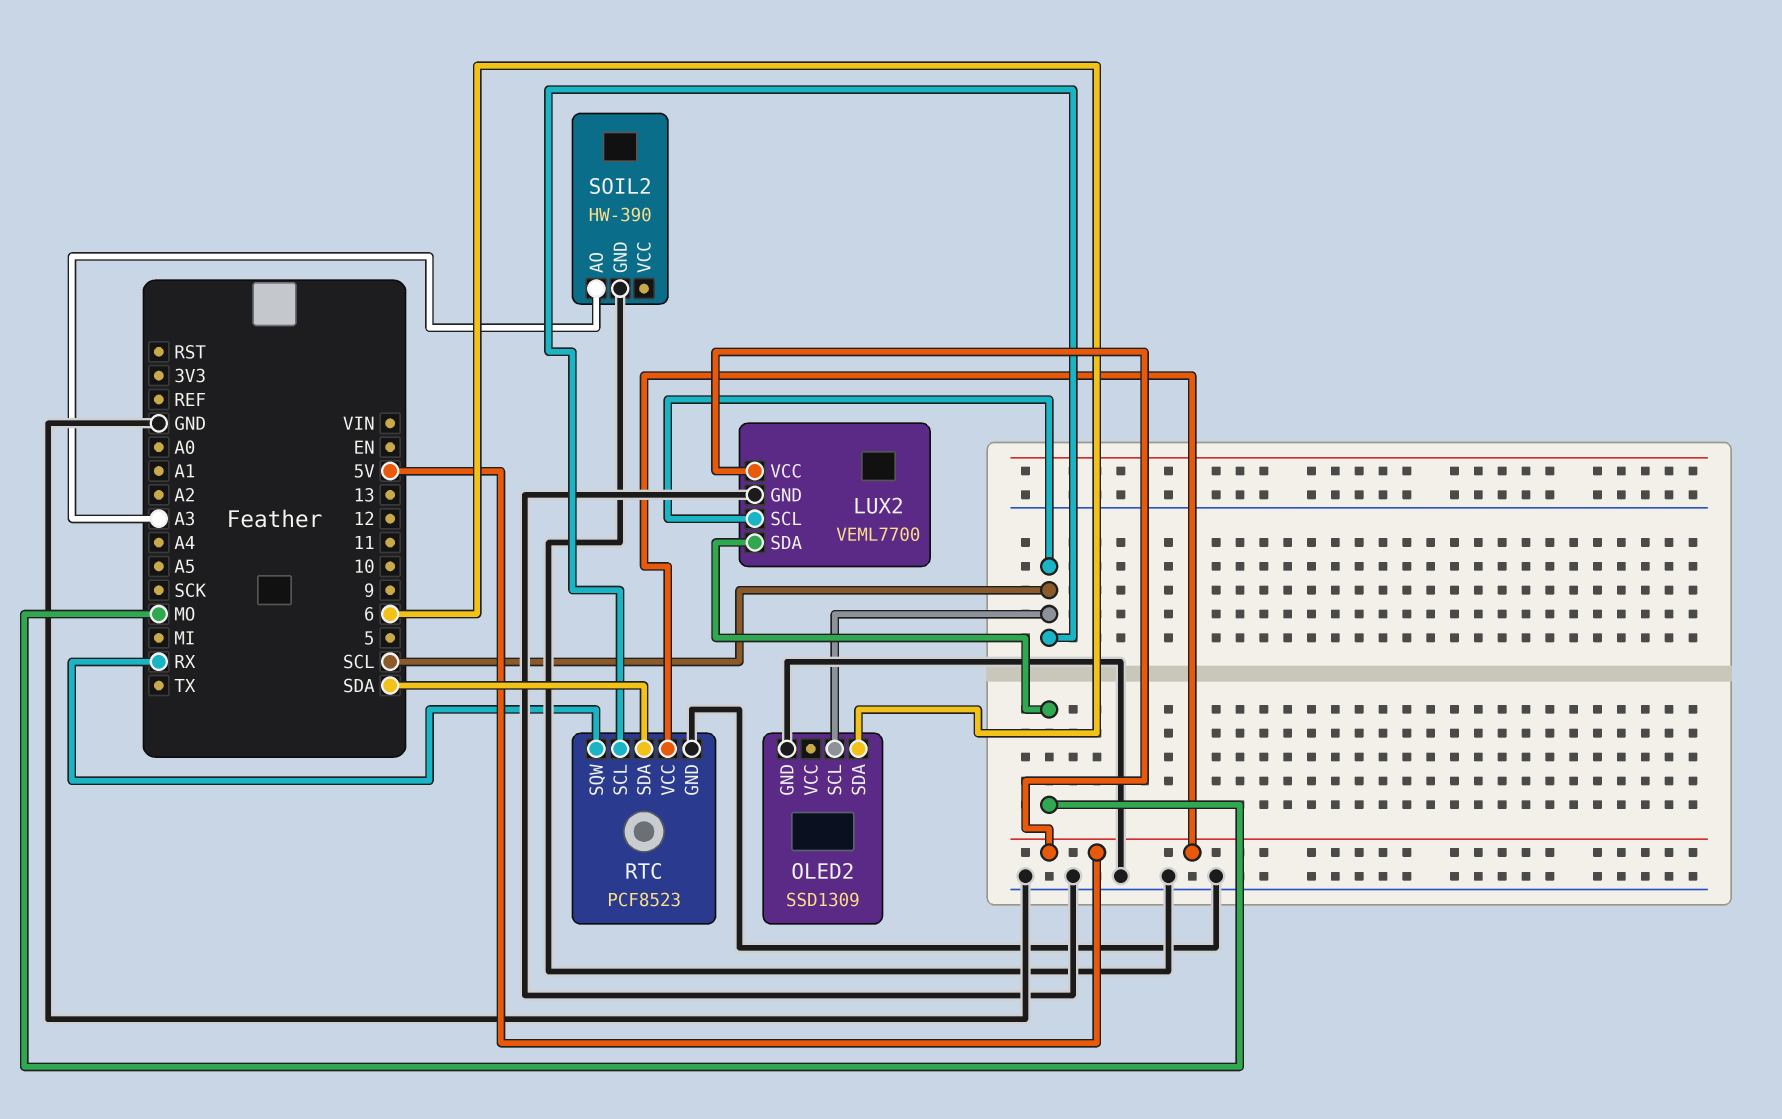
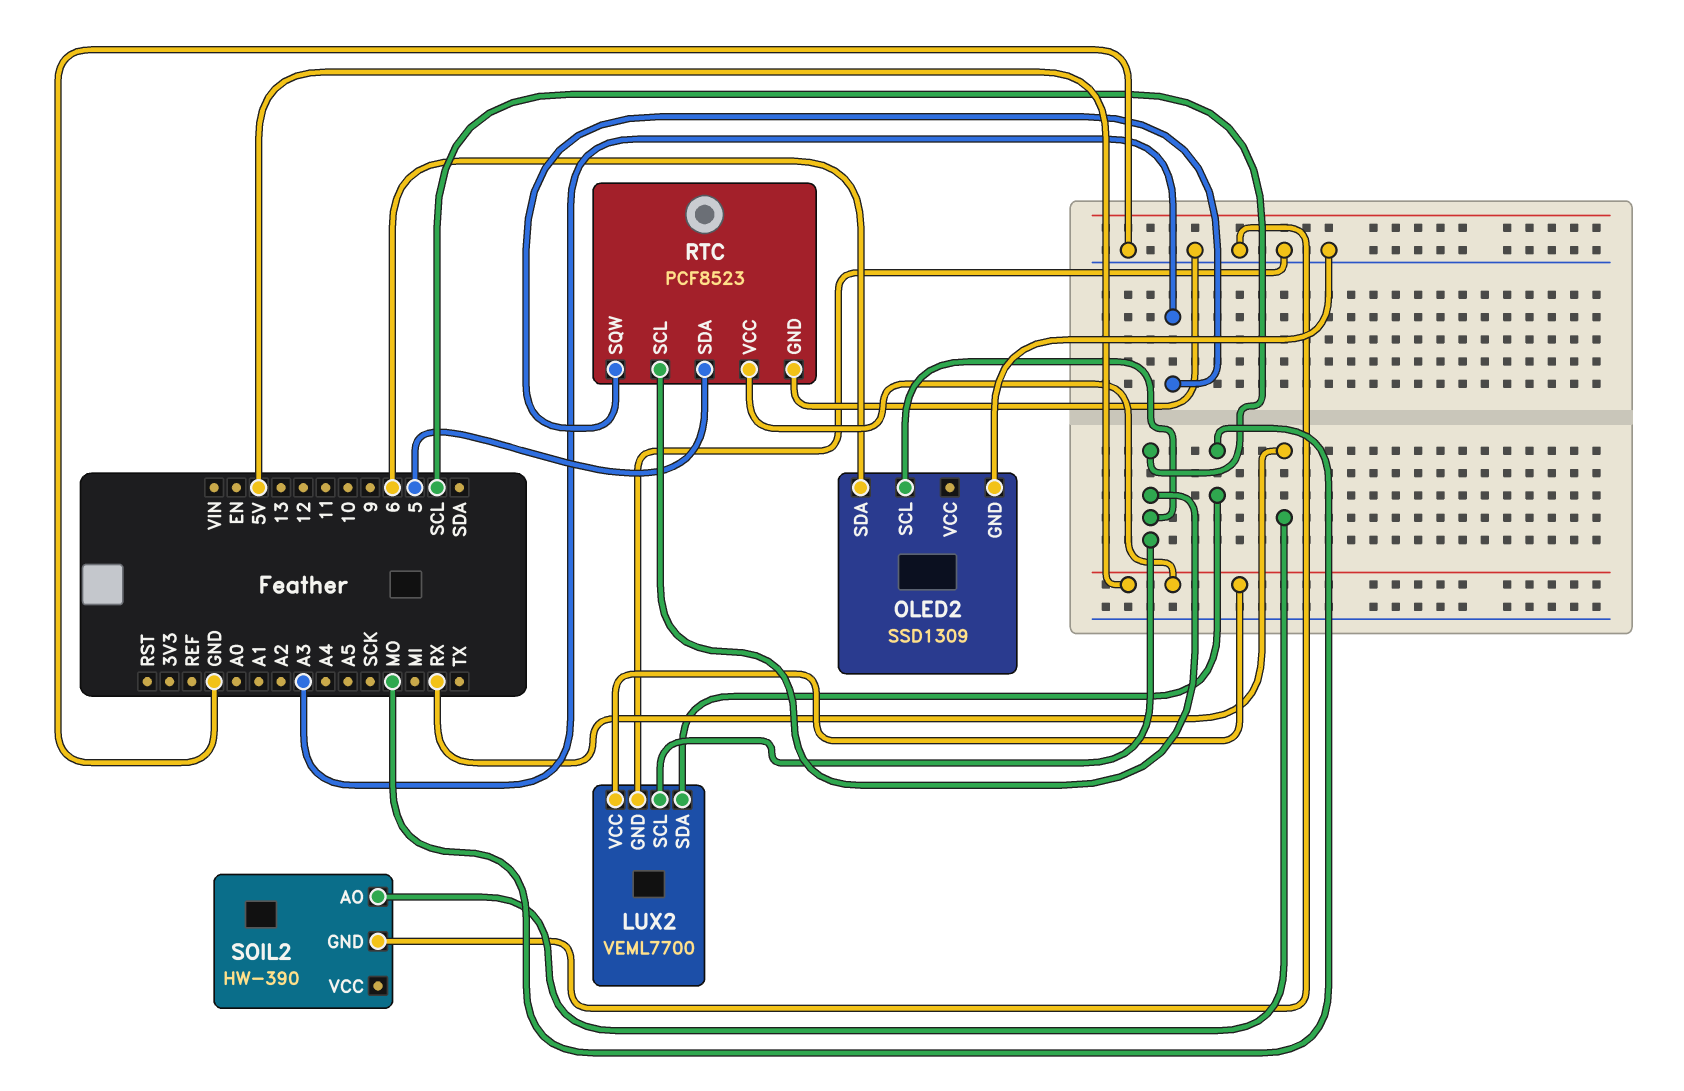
RTC pin SDA: SDA -> 5
RTC pin SQW: RX -> A3
SOIL2 pin AO: A3 -> RX

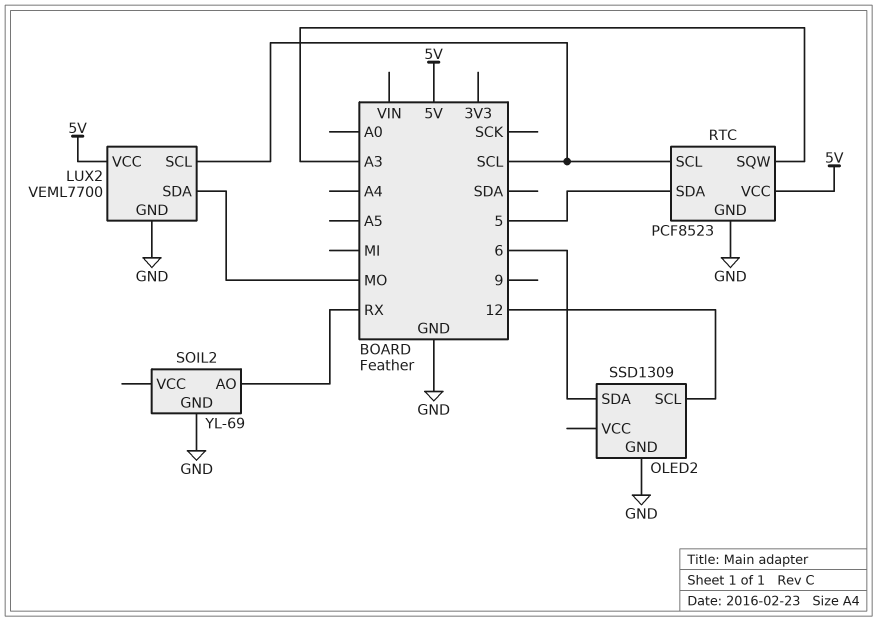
OLED2 pin SCL: SCL -> 12
SOIL2: HW-390 -> YL-69

